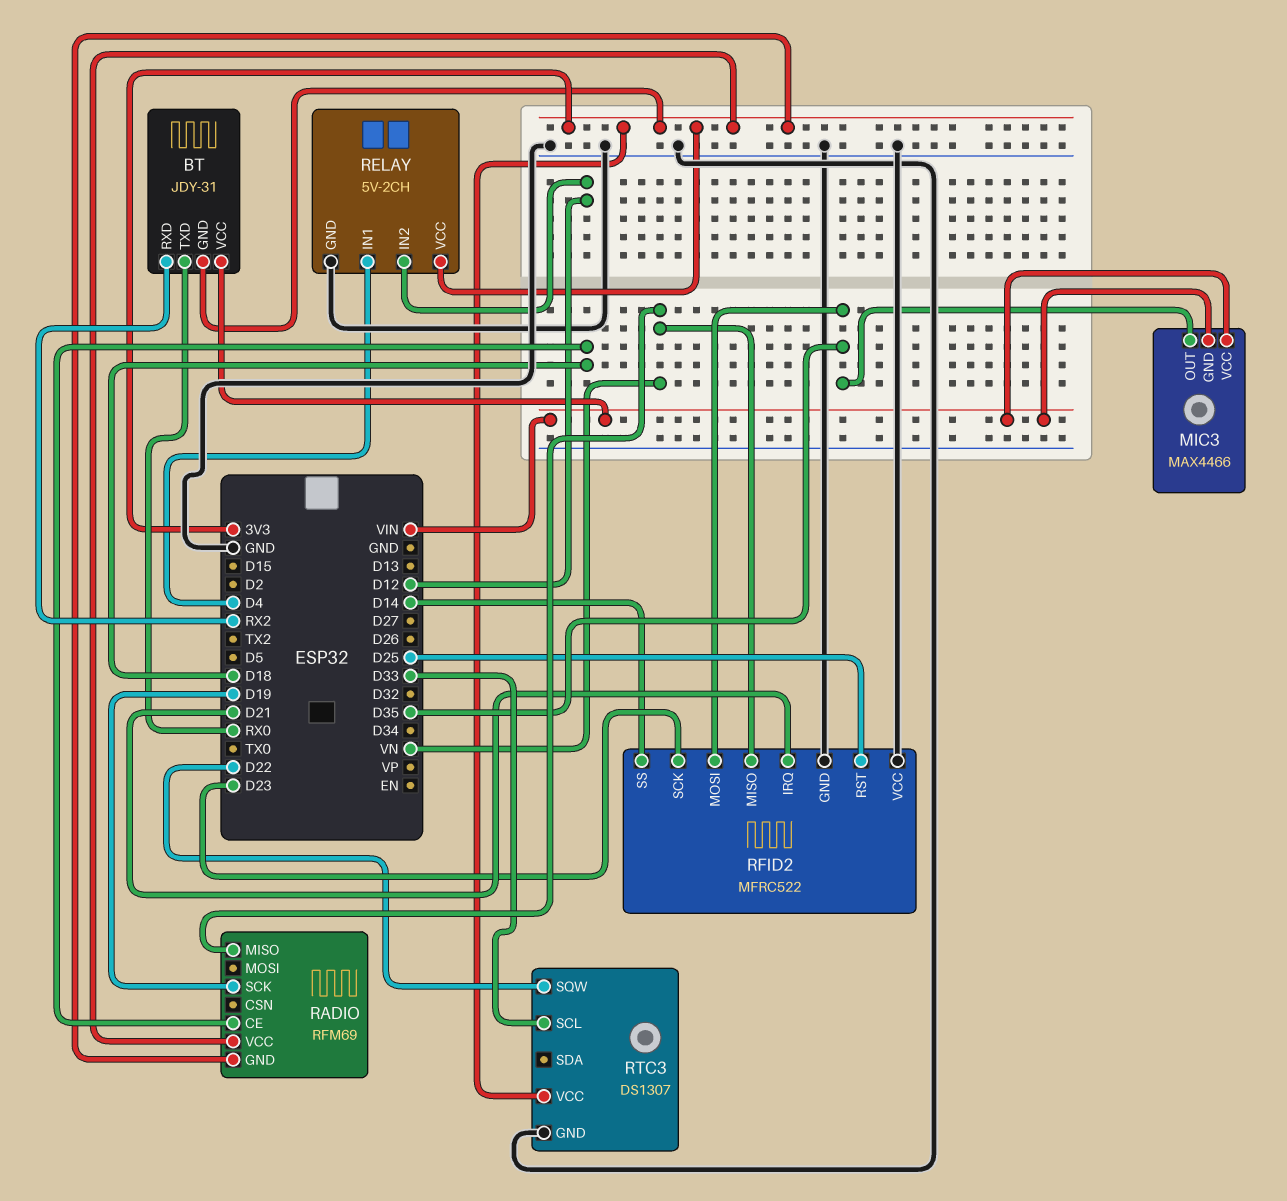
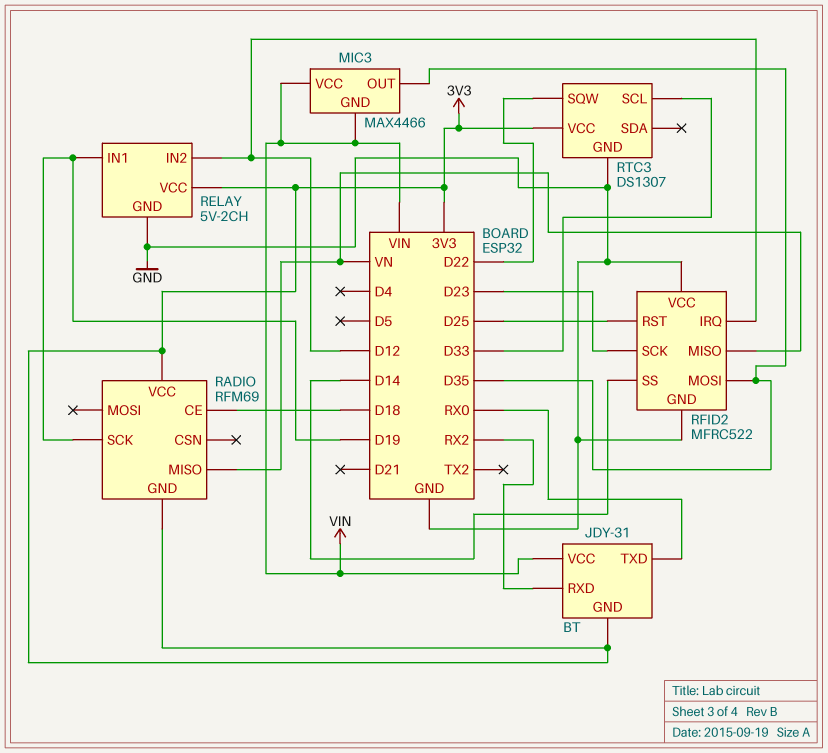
RELAY pin IN1: D4 -> D19
RFID2 pin IRQ: D21 -> D12

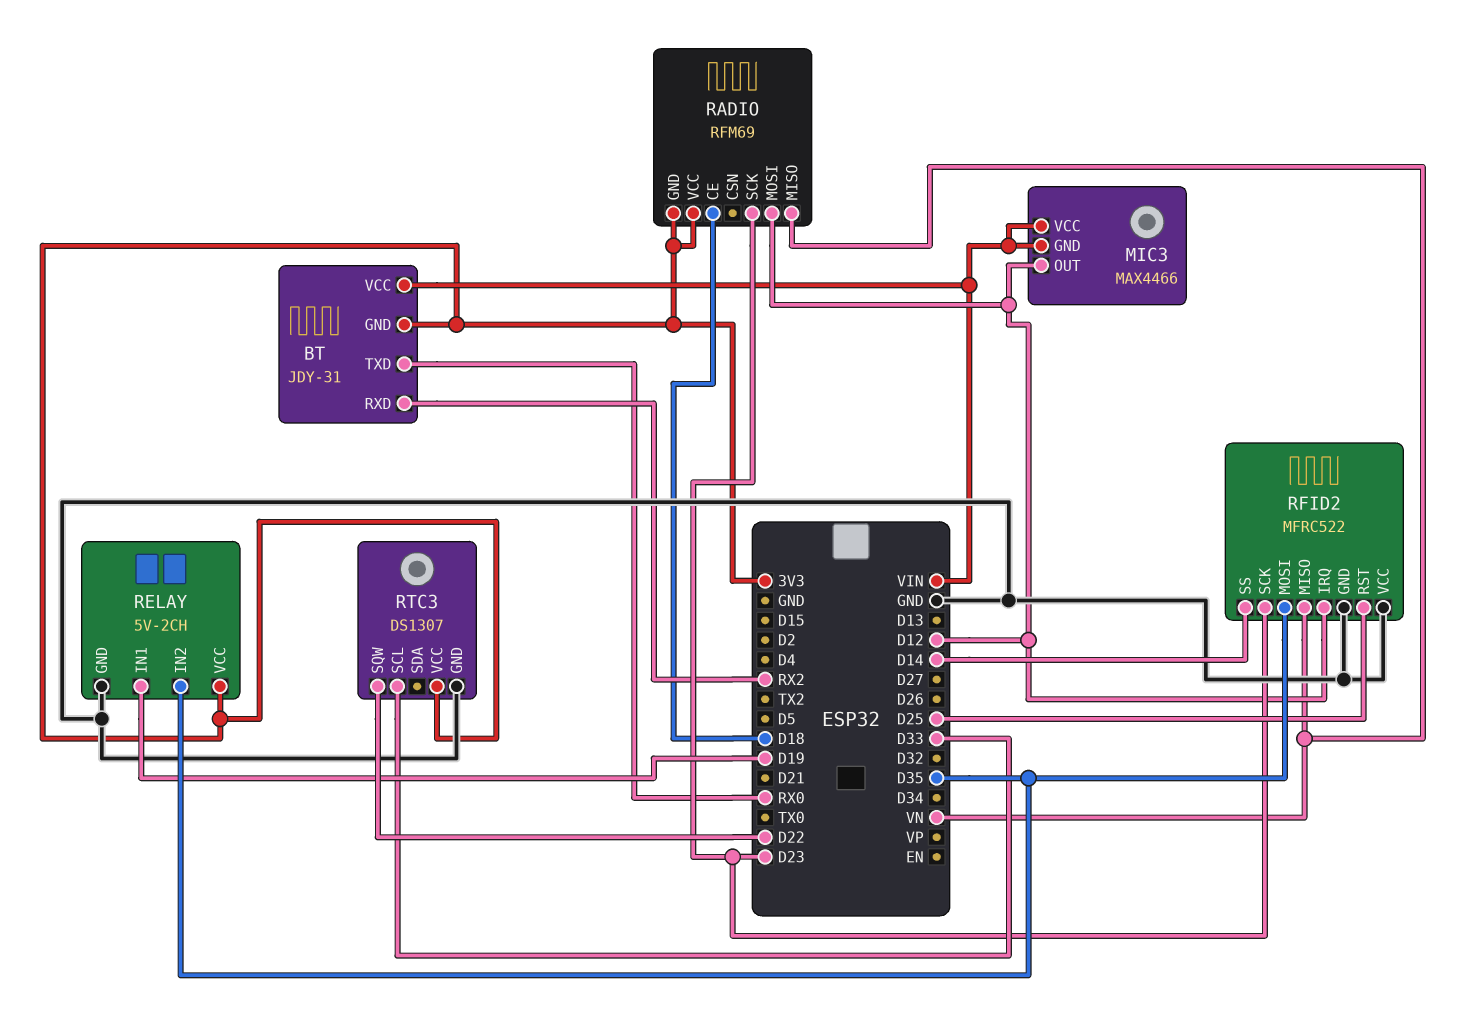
MIC3 pin OUT: D35 -> D12
RADIO pin MOSI: none -> D12
RADIO pin SCK: D19 -> D23
RELAY pin IN2: D12 -> D35

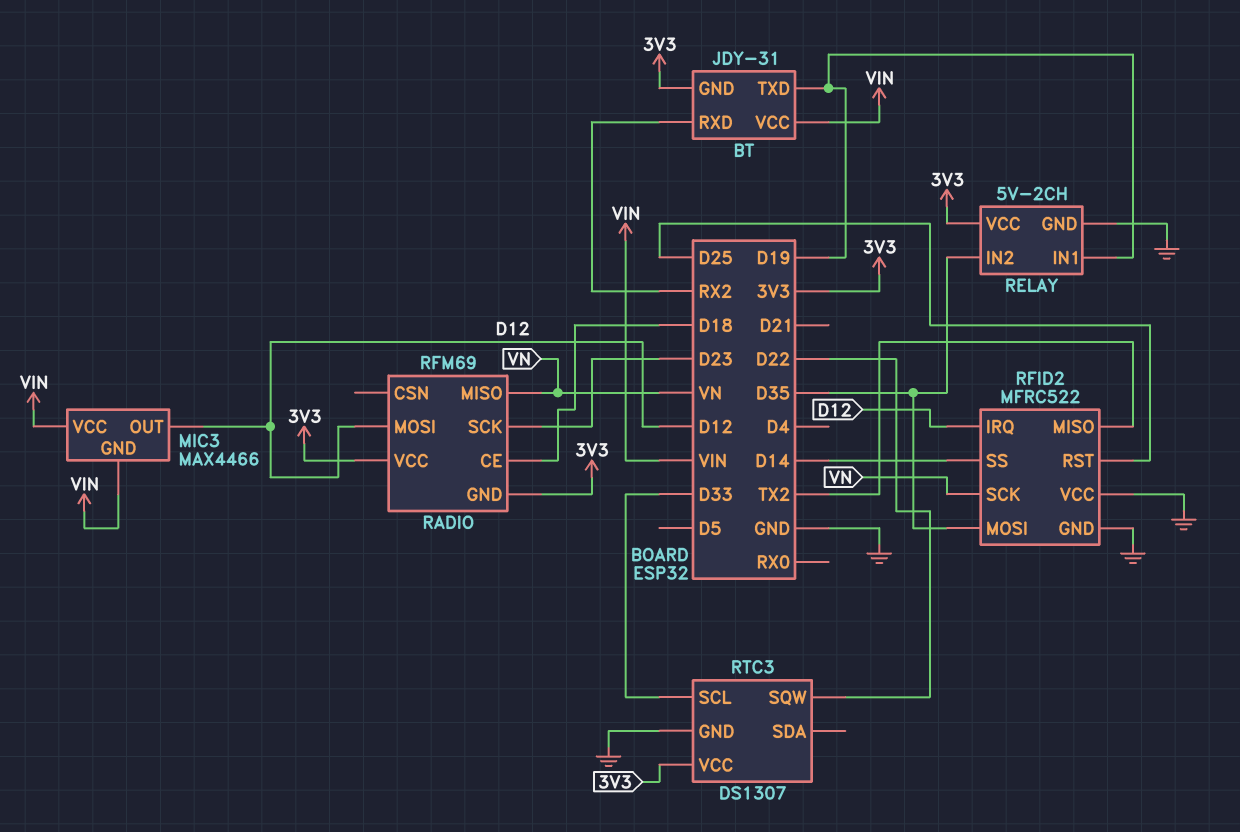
BT pin TXD: RX0 -> D19
RFID2 pin MISO: VN -> TX2
RFID2 pin SCK: D23 -> VN

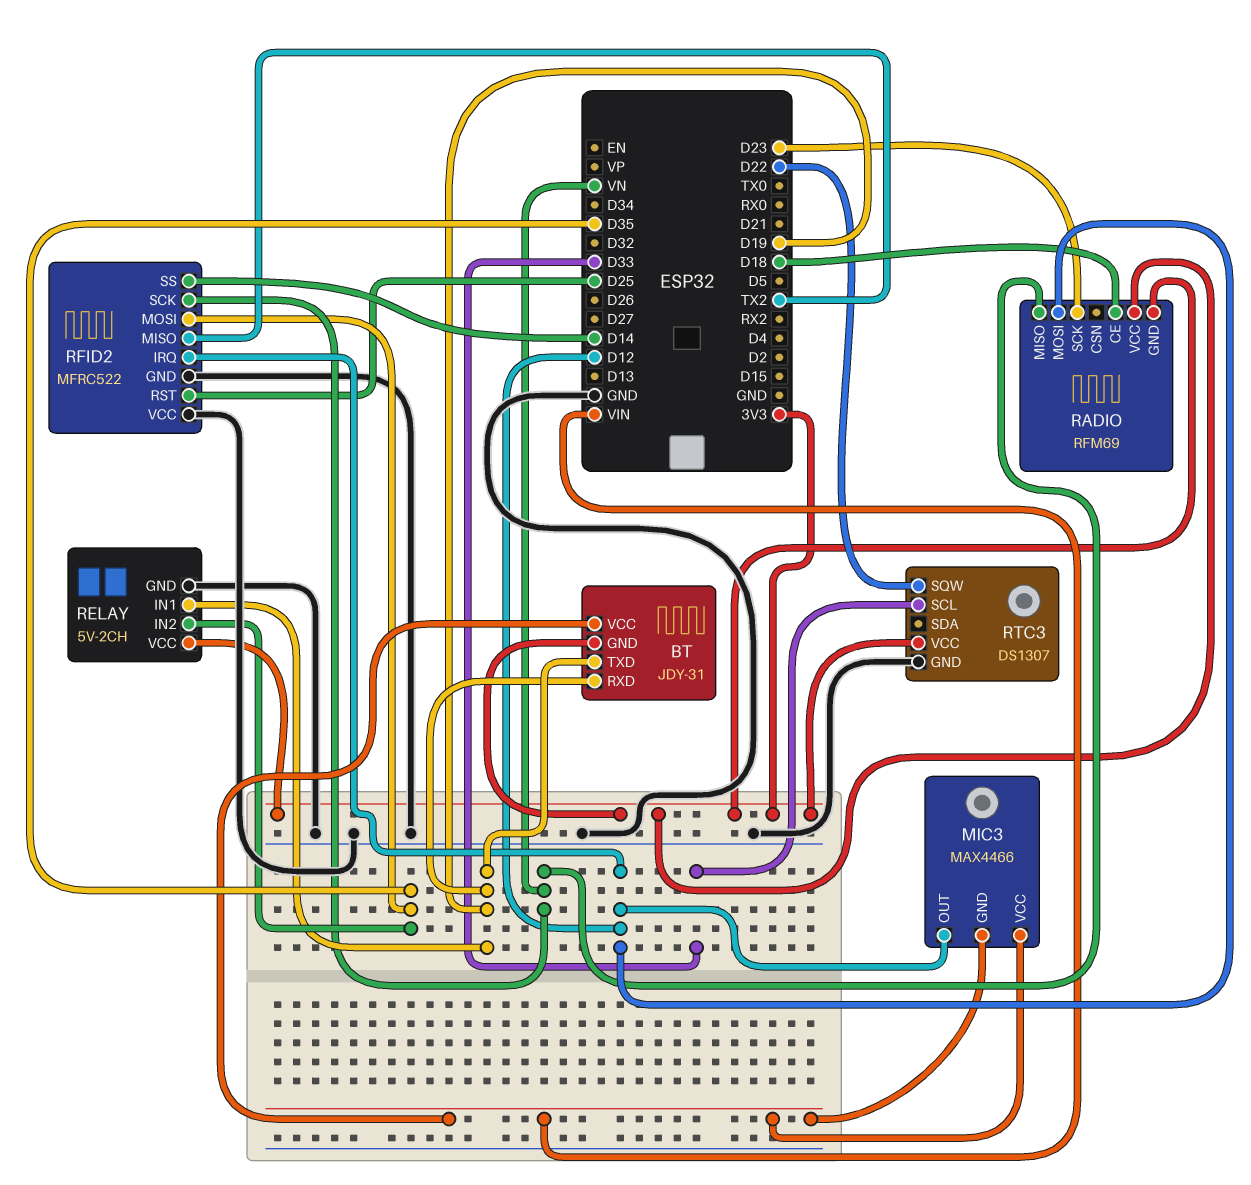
BT pin RXD: RX2 -> D19

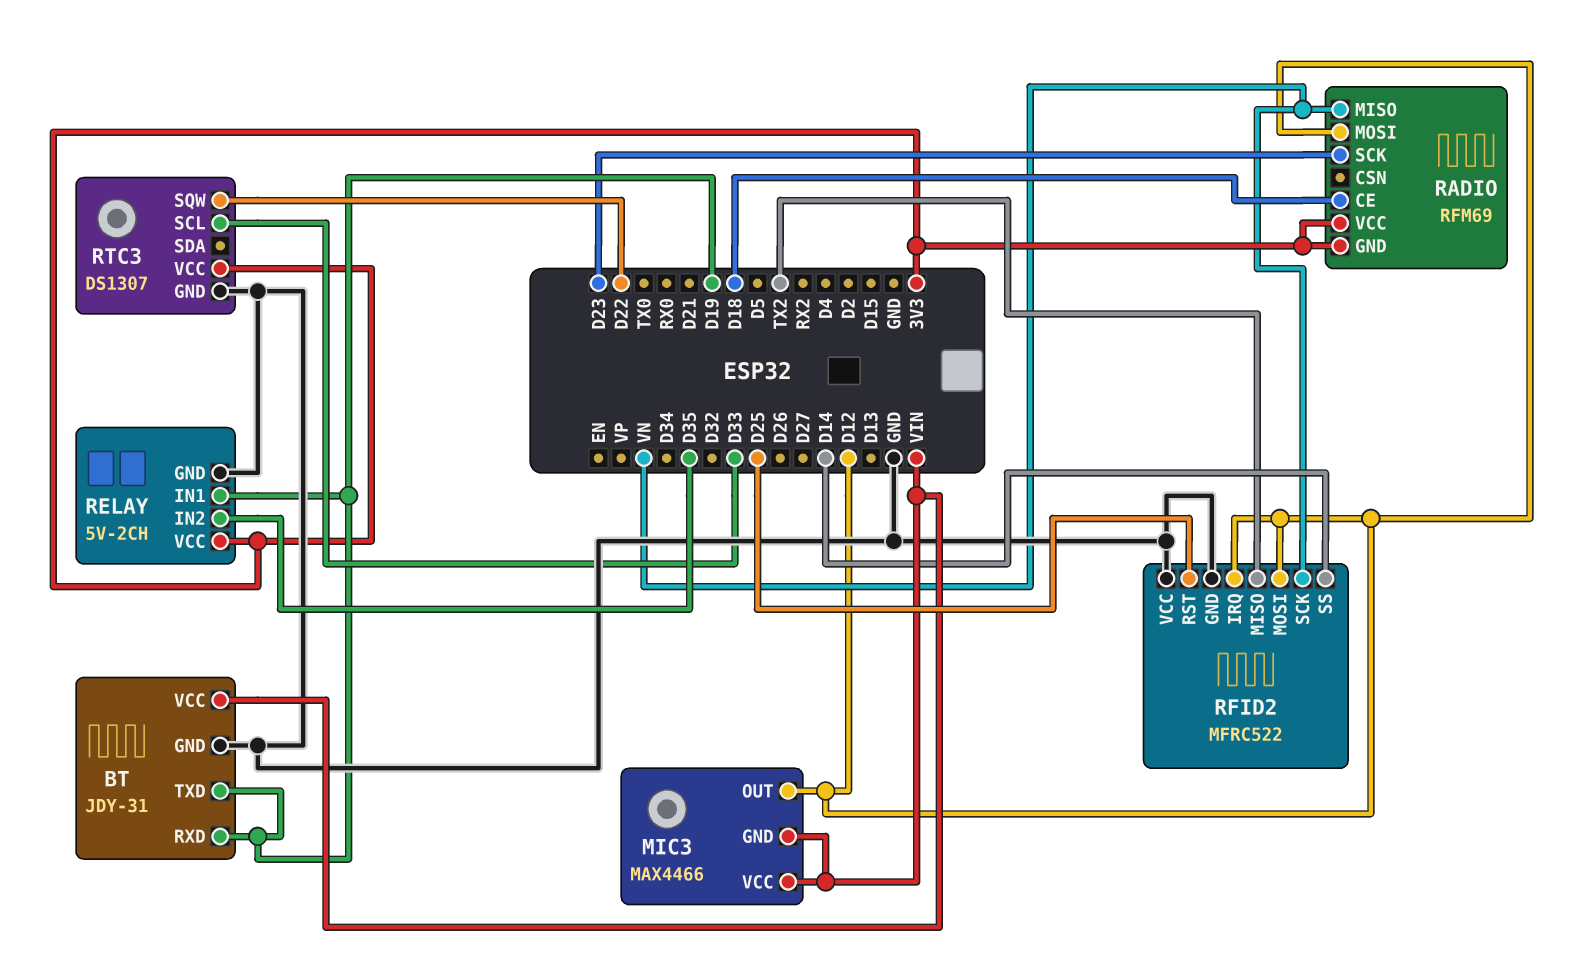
BT pin GND: 3V3 -> GND
RFID2 pin MOSI: D35 -> D12

